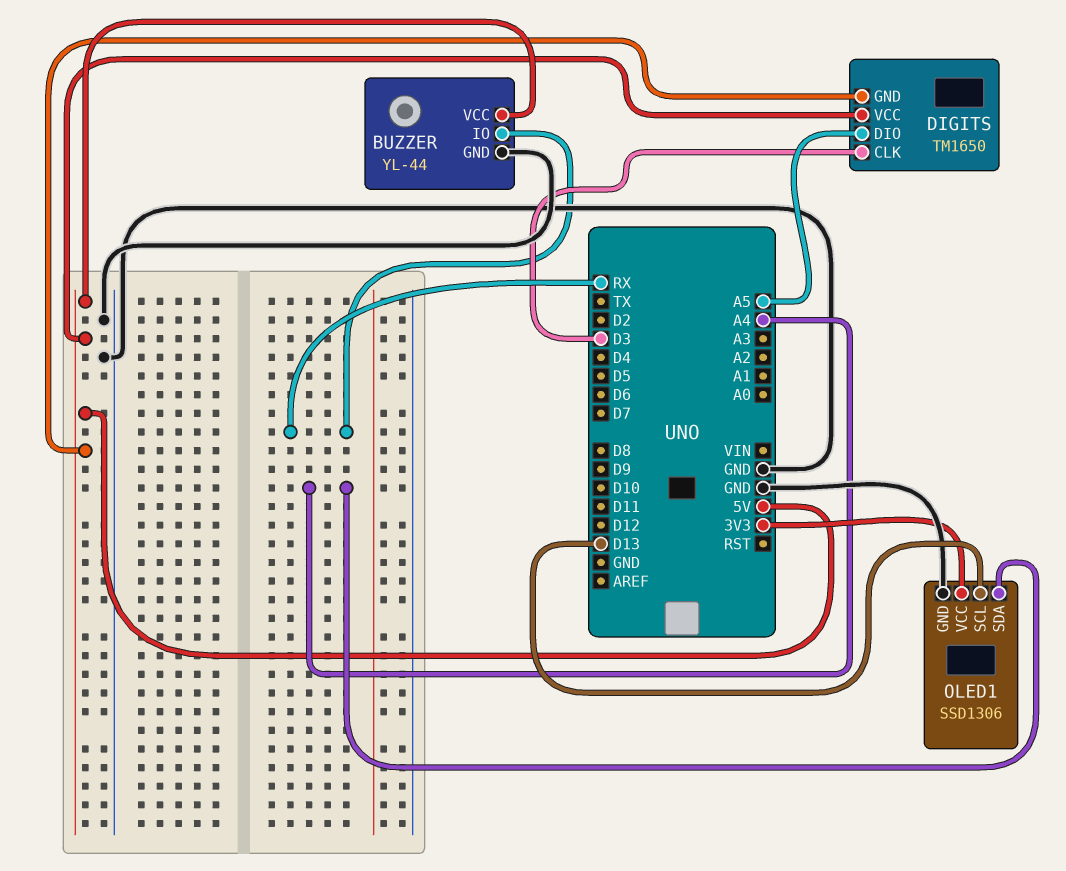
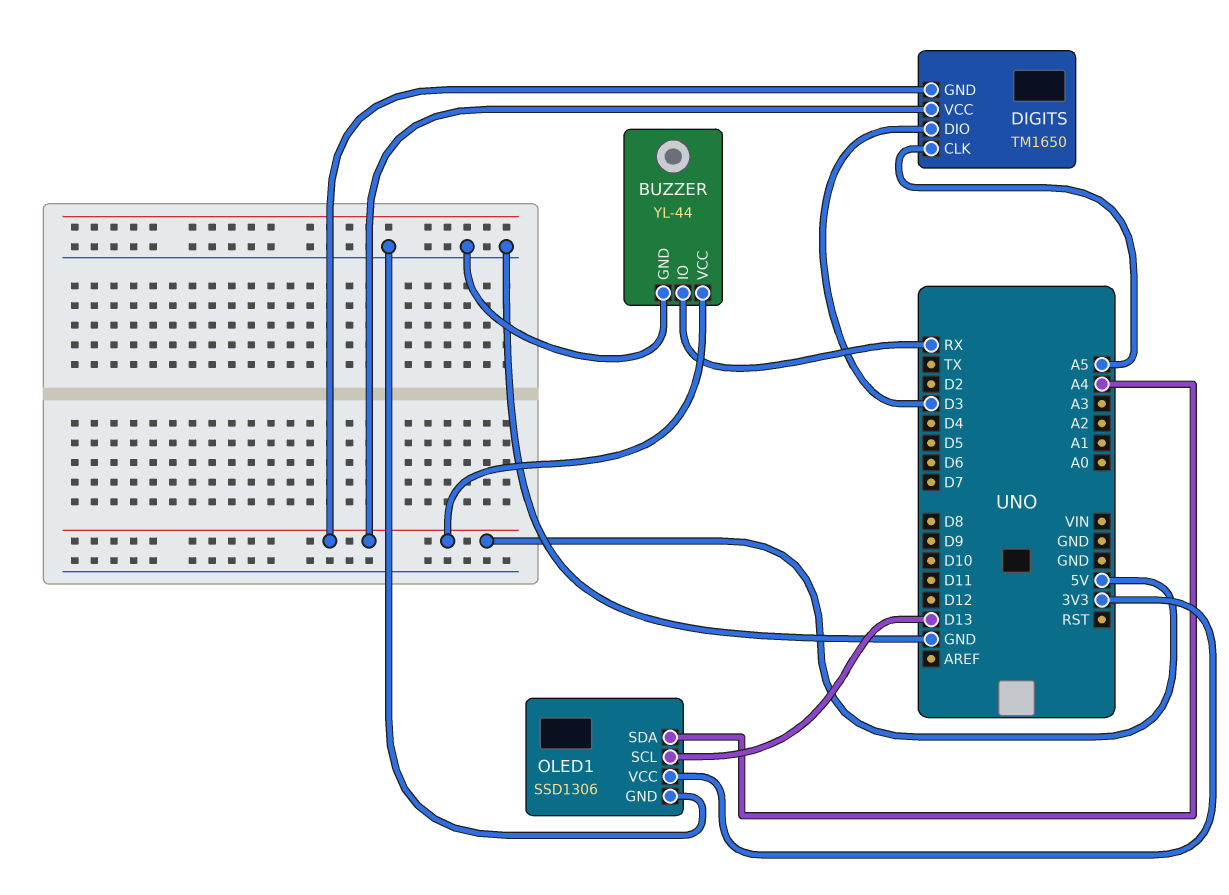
DIGITS pin CLK: D3 -> A5
DIGITS pin DIO: A5 -> D3

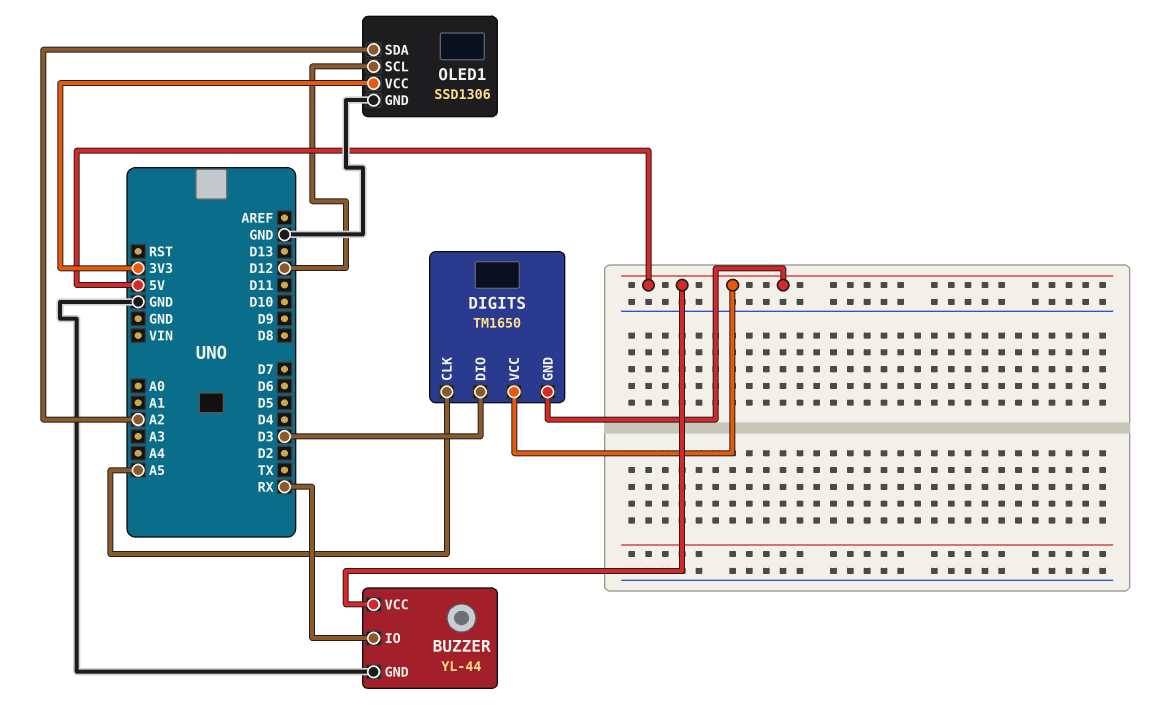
OLED1 pin SCL: D13 -> D12
OLED1 pin SDA: A4 -> A2

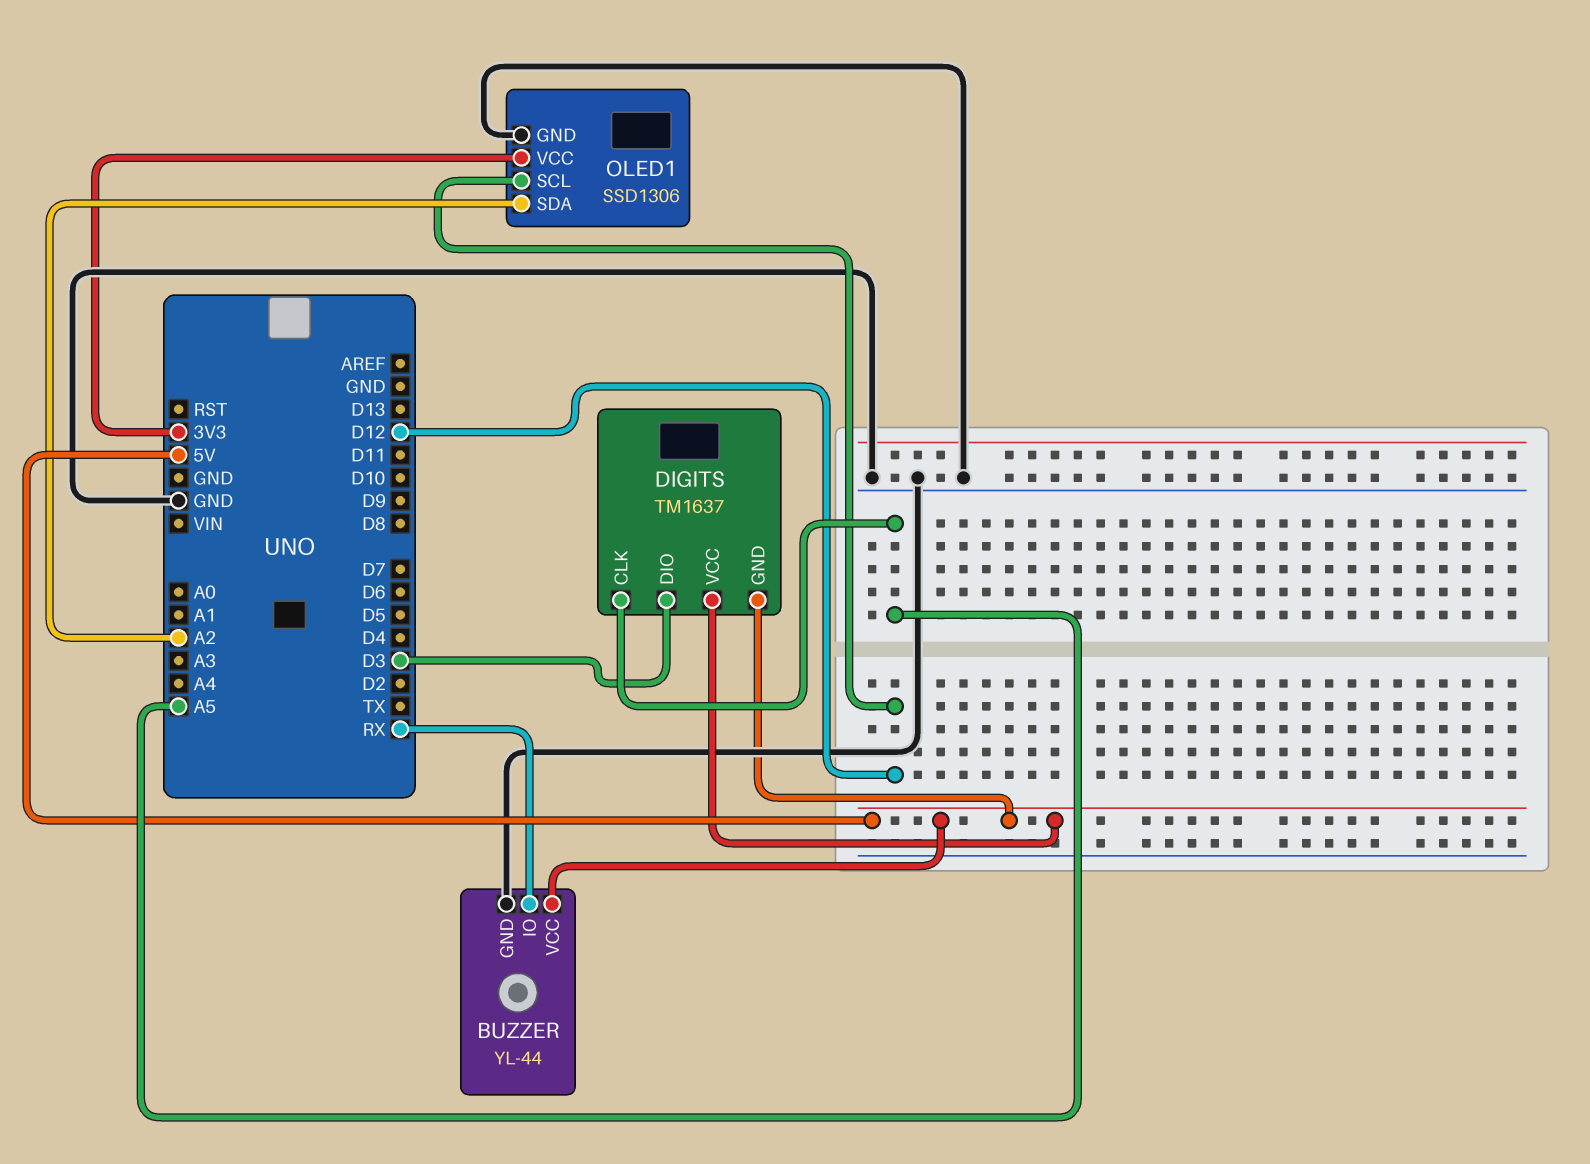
DIGITS: TM1650 -> TM1637

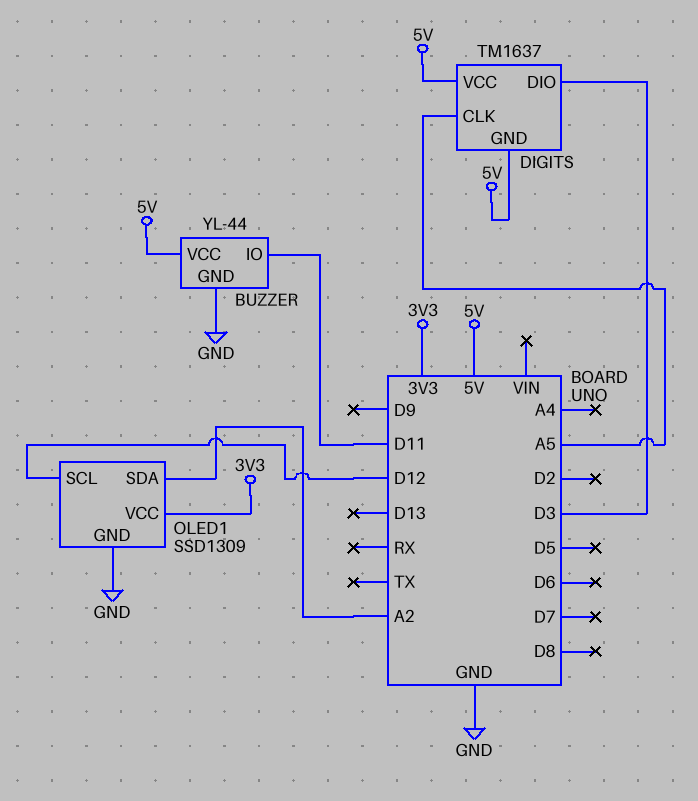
BUZZER pin IO: RX -> D11
OLED1: SSD1306 -> SSD1309

